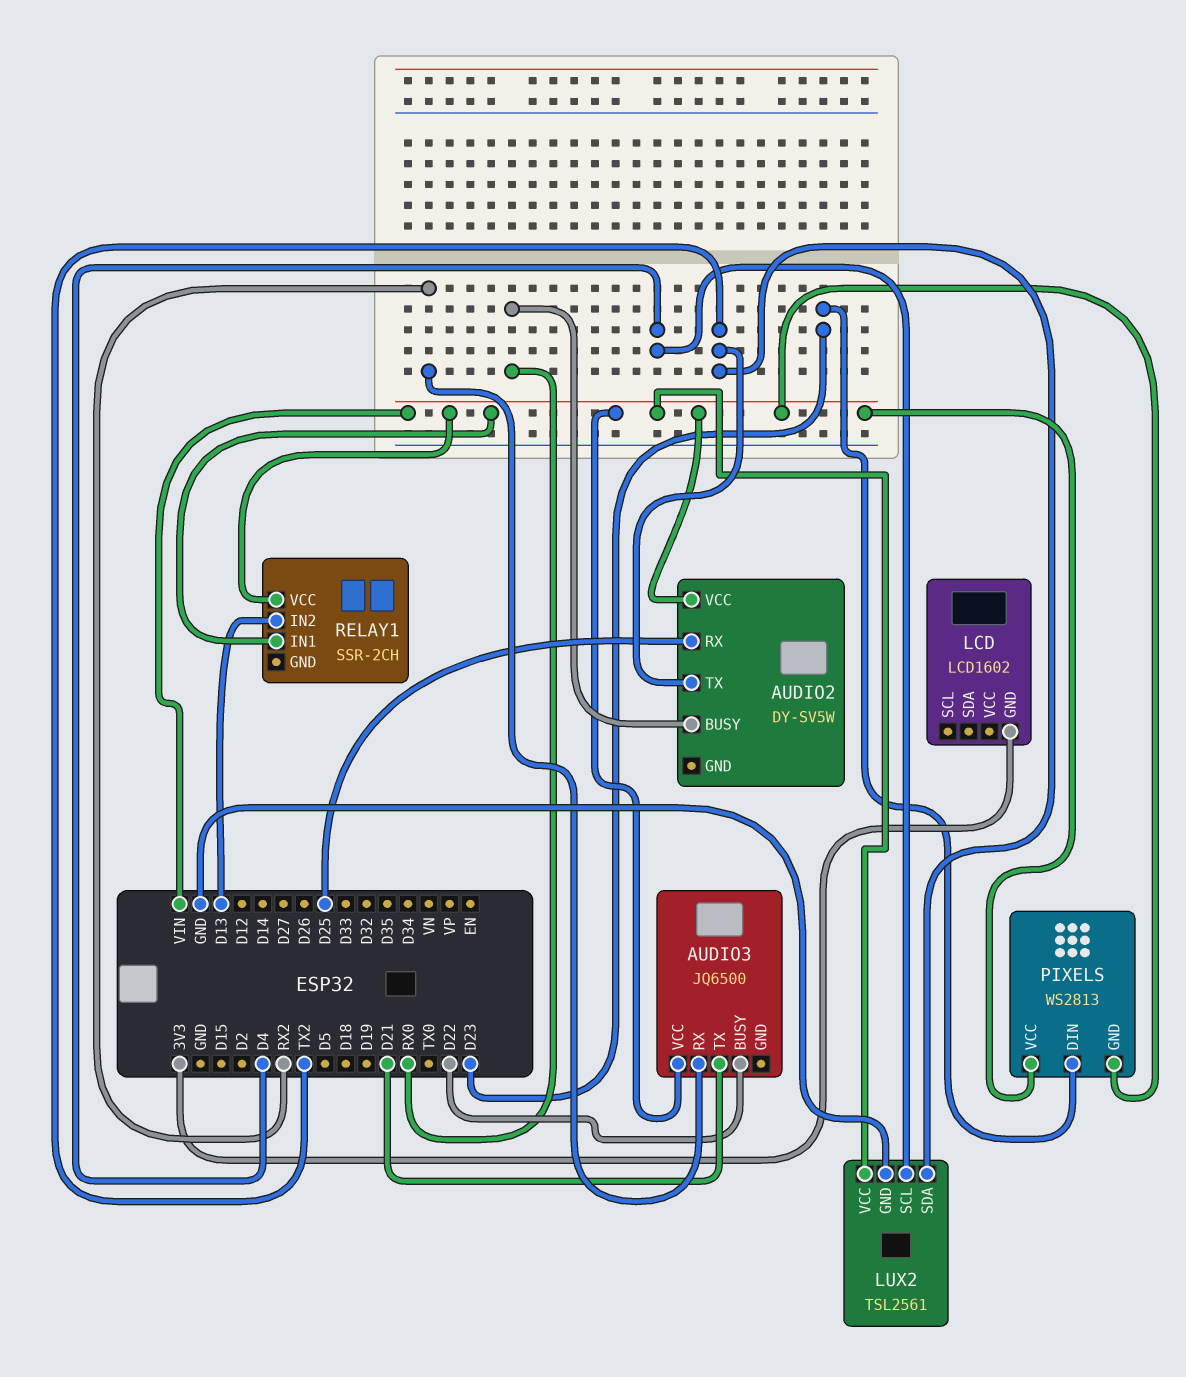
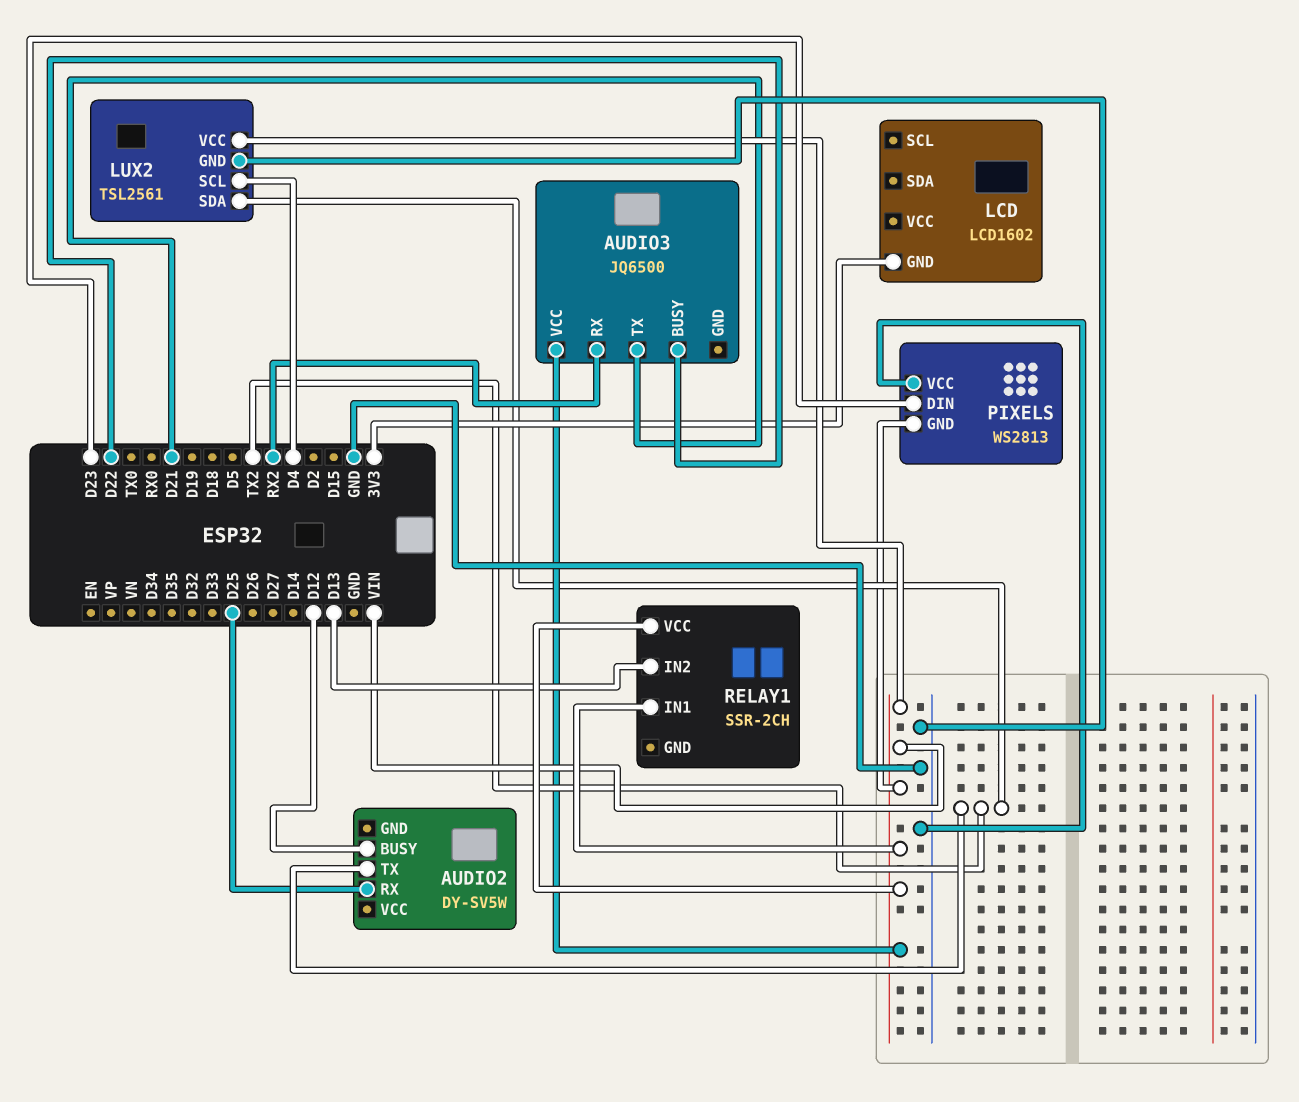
AUDIO2 pin BUSY: RX0 -> D12
AUDIO2 pin VCC: VIN -> none
PIXELS pin VCC: VIN -> GND

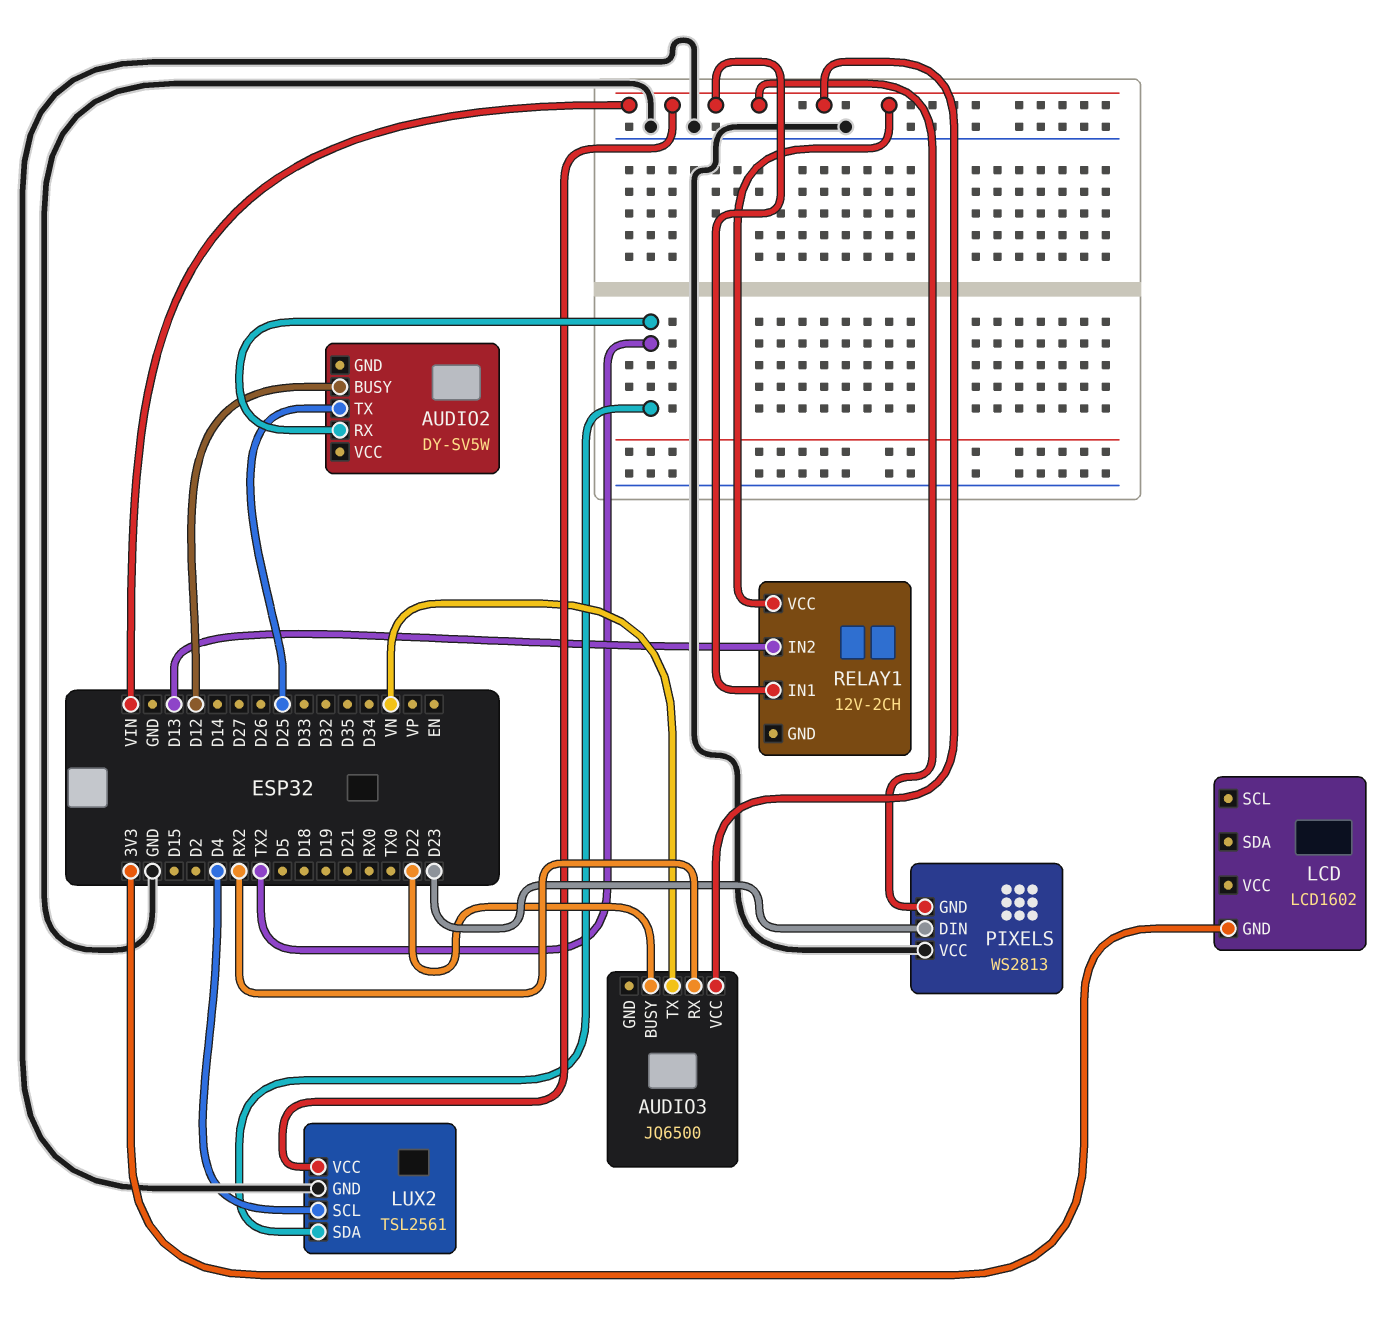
AUDIO2 pin RX: D25 -> TX2
AUDIO2 pin TX: TX2 -> D25
AUDIO3 pin TX: D21 -> VN
RELAY1: SSR-2CH -> 12V-2CH

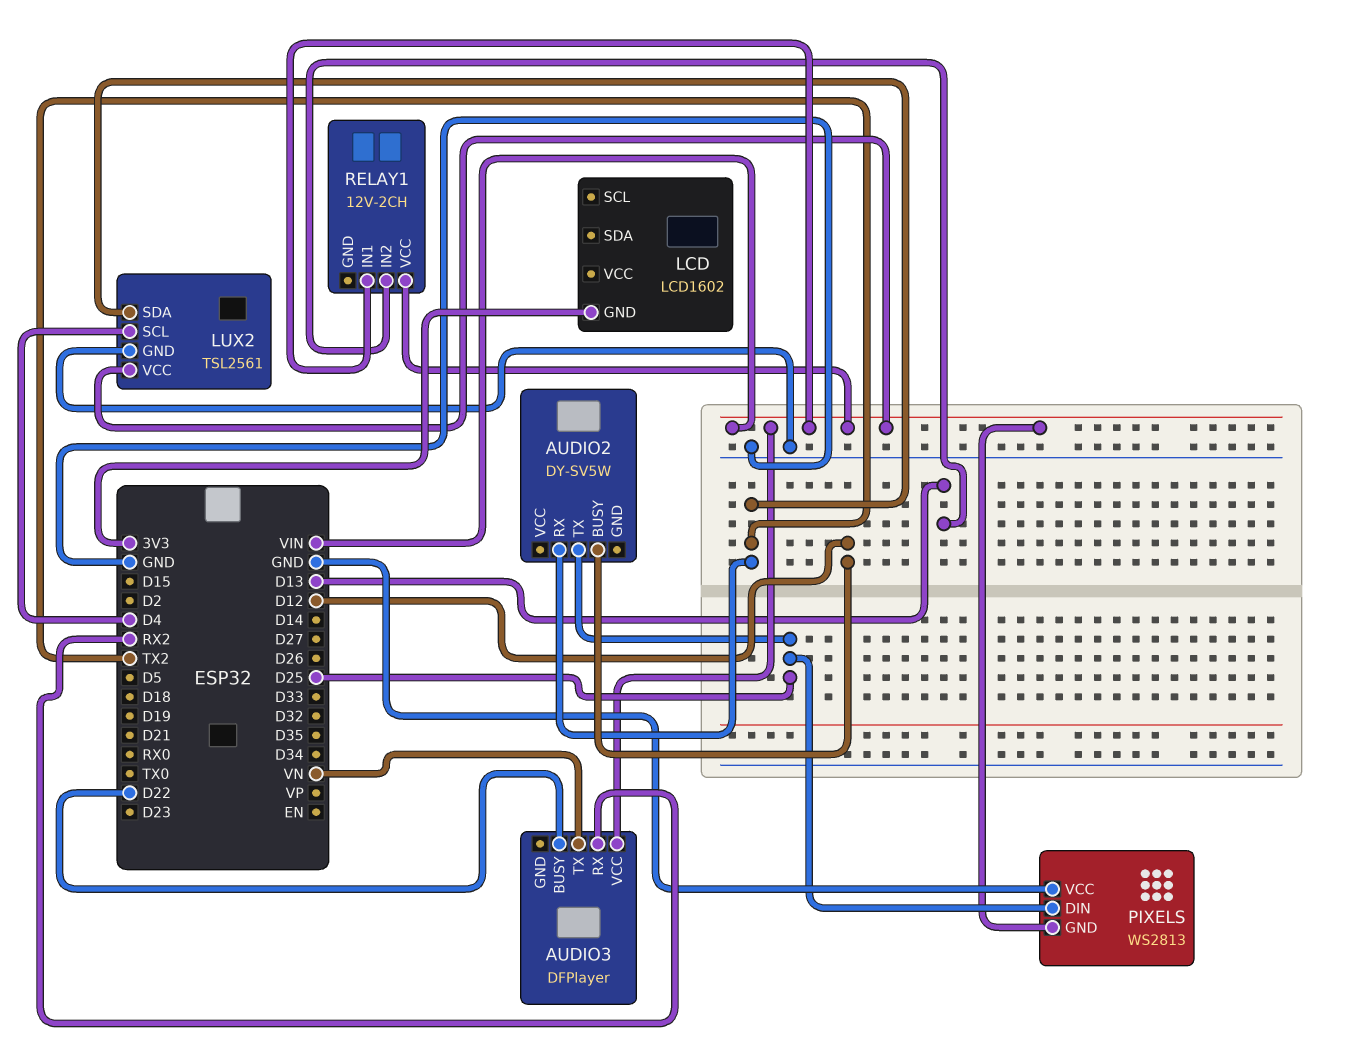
AUDIO3: JQ6500 -> DFPlayer
PIXELS pin DIN: D23 -> D25

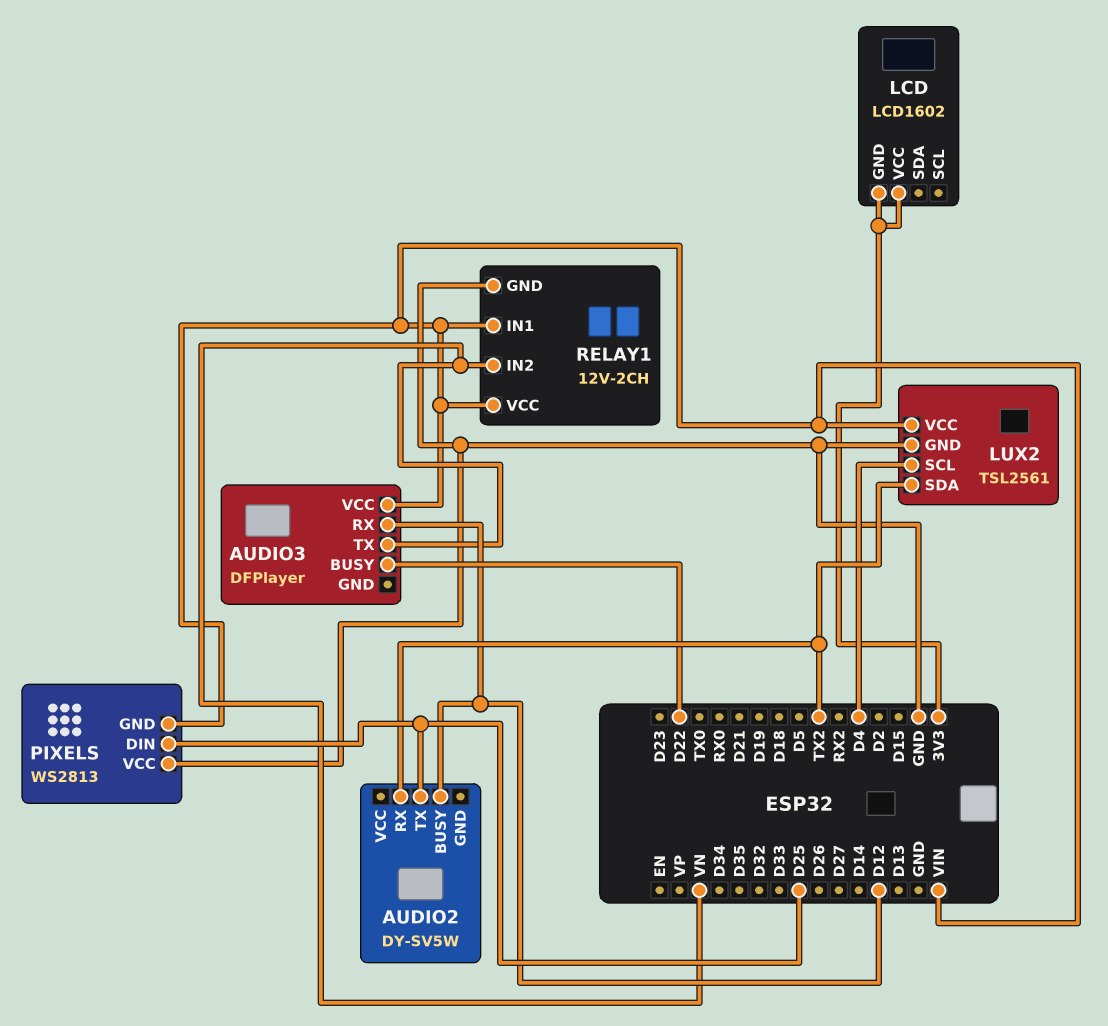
AUDIO3 pin RX: RX2 -> D12
LCD pin VCC: none -> 3V3
RELAY1 pin GND: none -> GND
RELAY1 pin IN2: D13 -> VN

